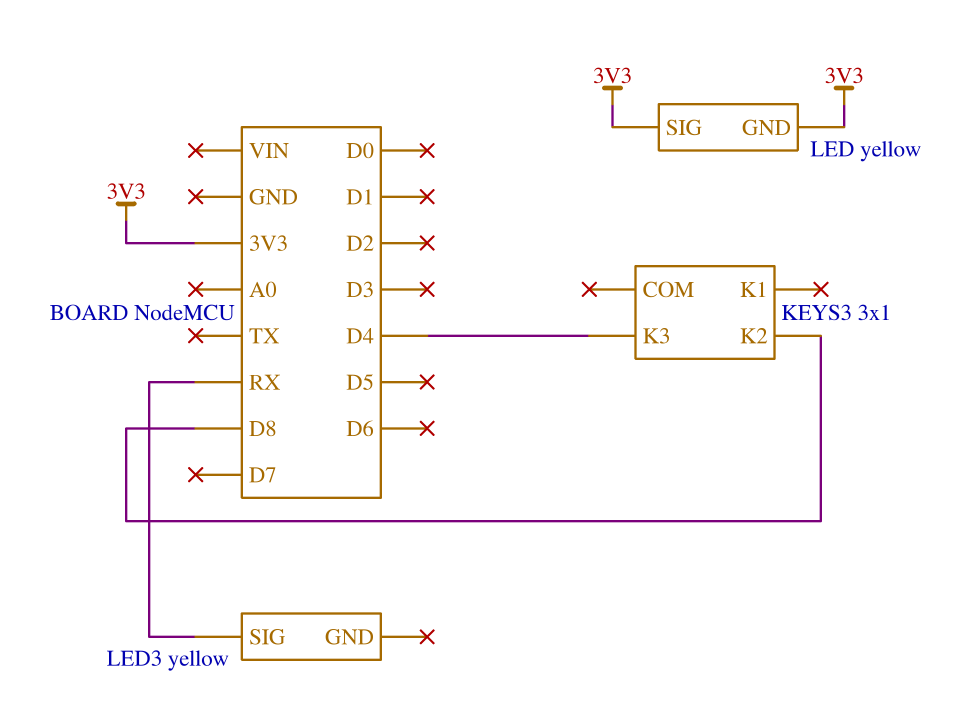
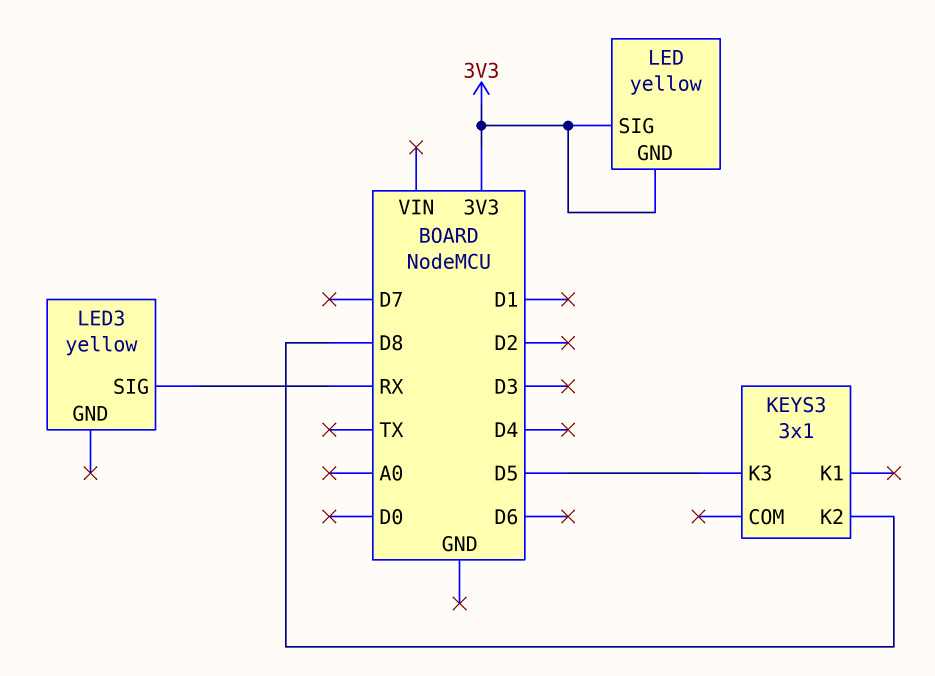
KEYS3 pin K3: D4 -> D5

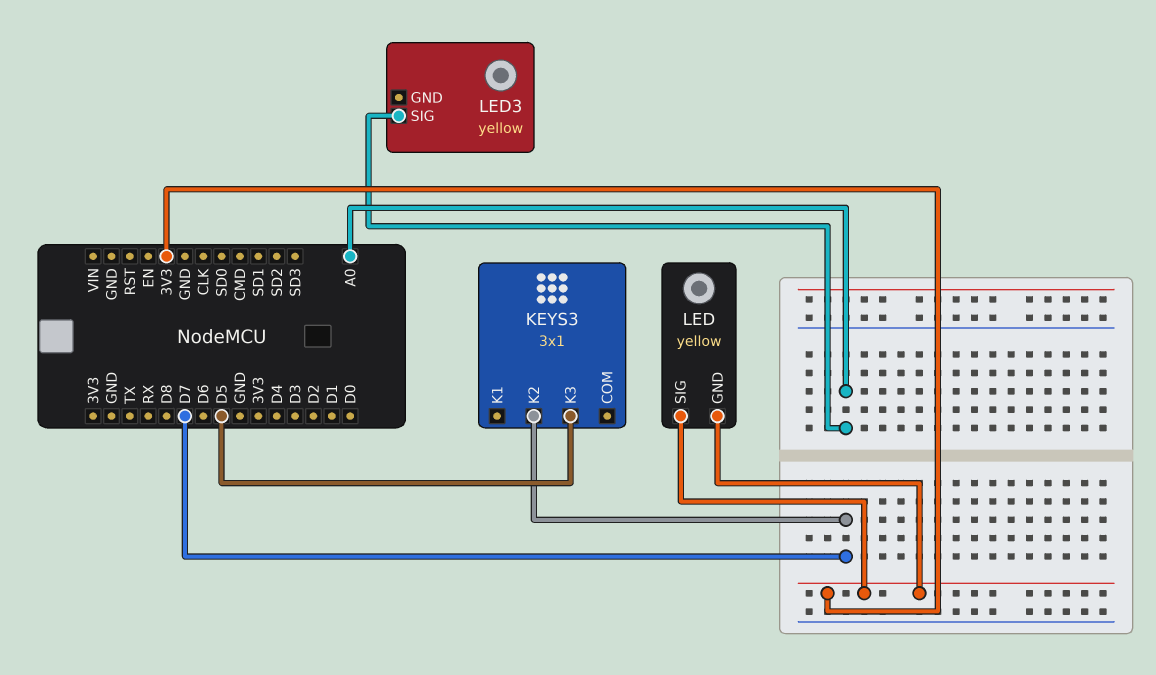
KEYS3 pin K2: D8 -> D7
LED3 pin SIG: RX -> A0

